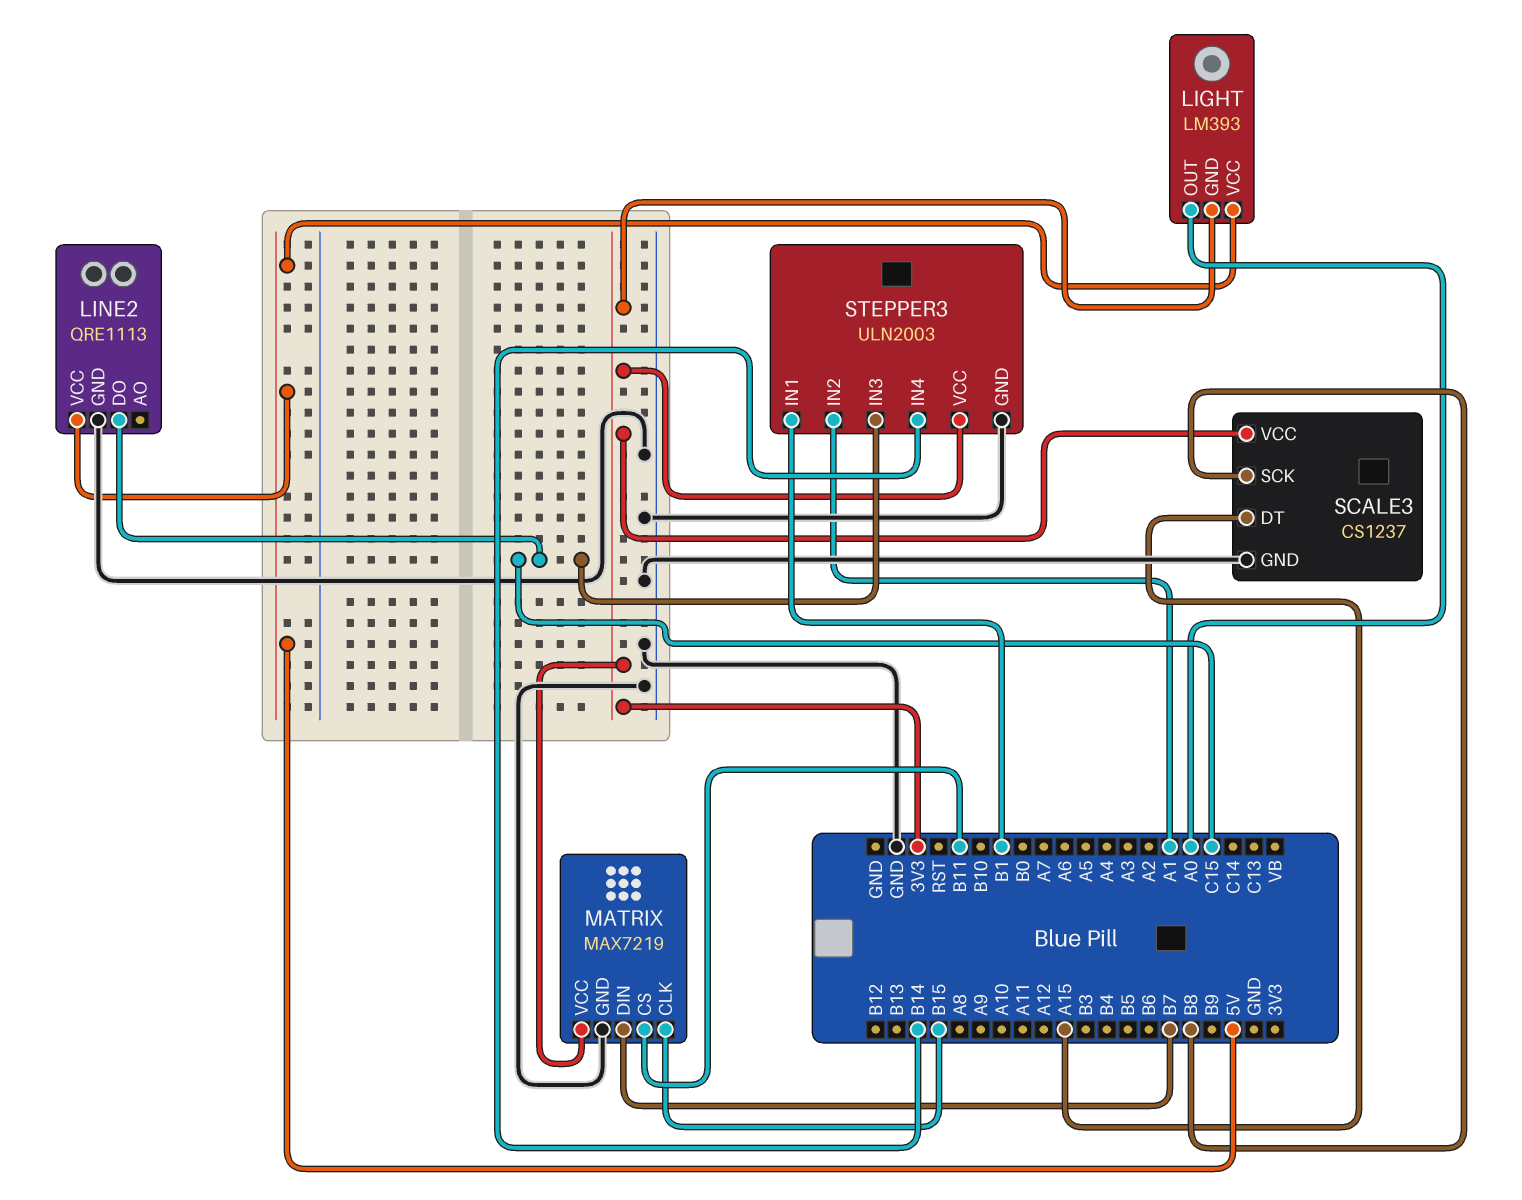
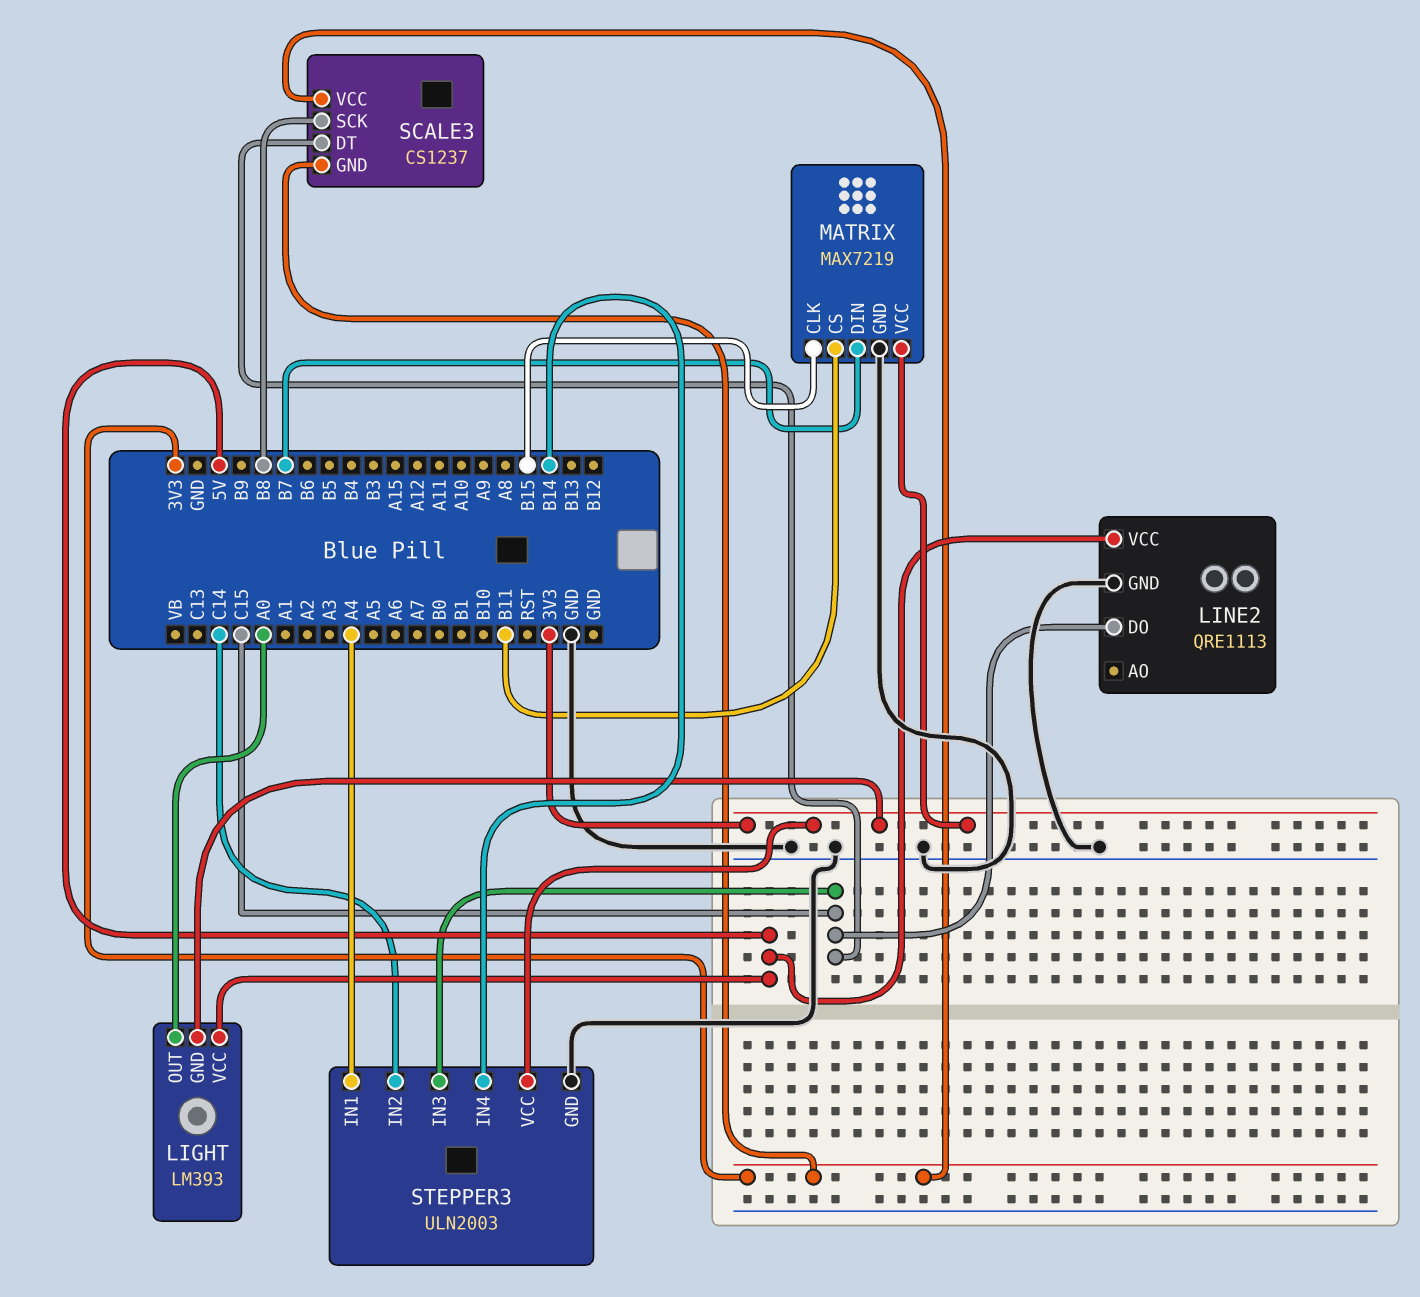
SCALE3 pin DT: A15 -> C15
SCALE3 pin GND: GND -> 3V3
STEPPER3 pin IN1: B1 -> A4
STEPPER3 pin IN2: A1 -> C14

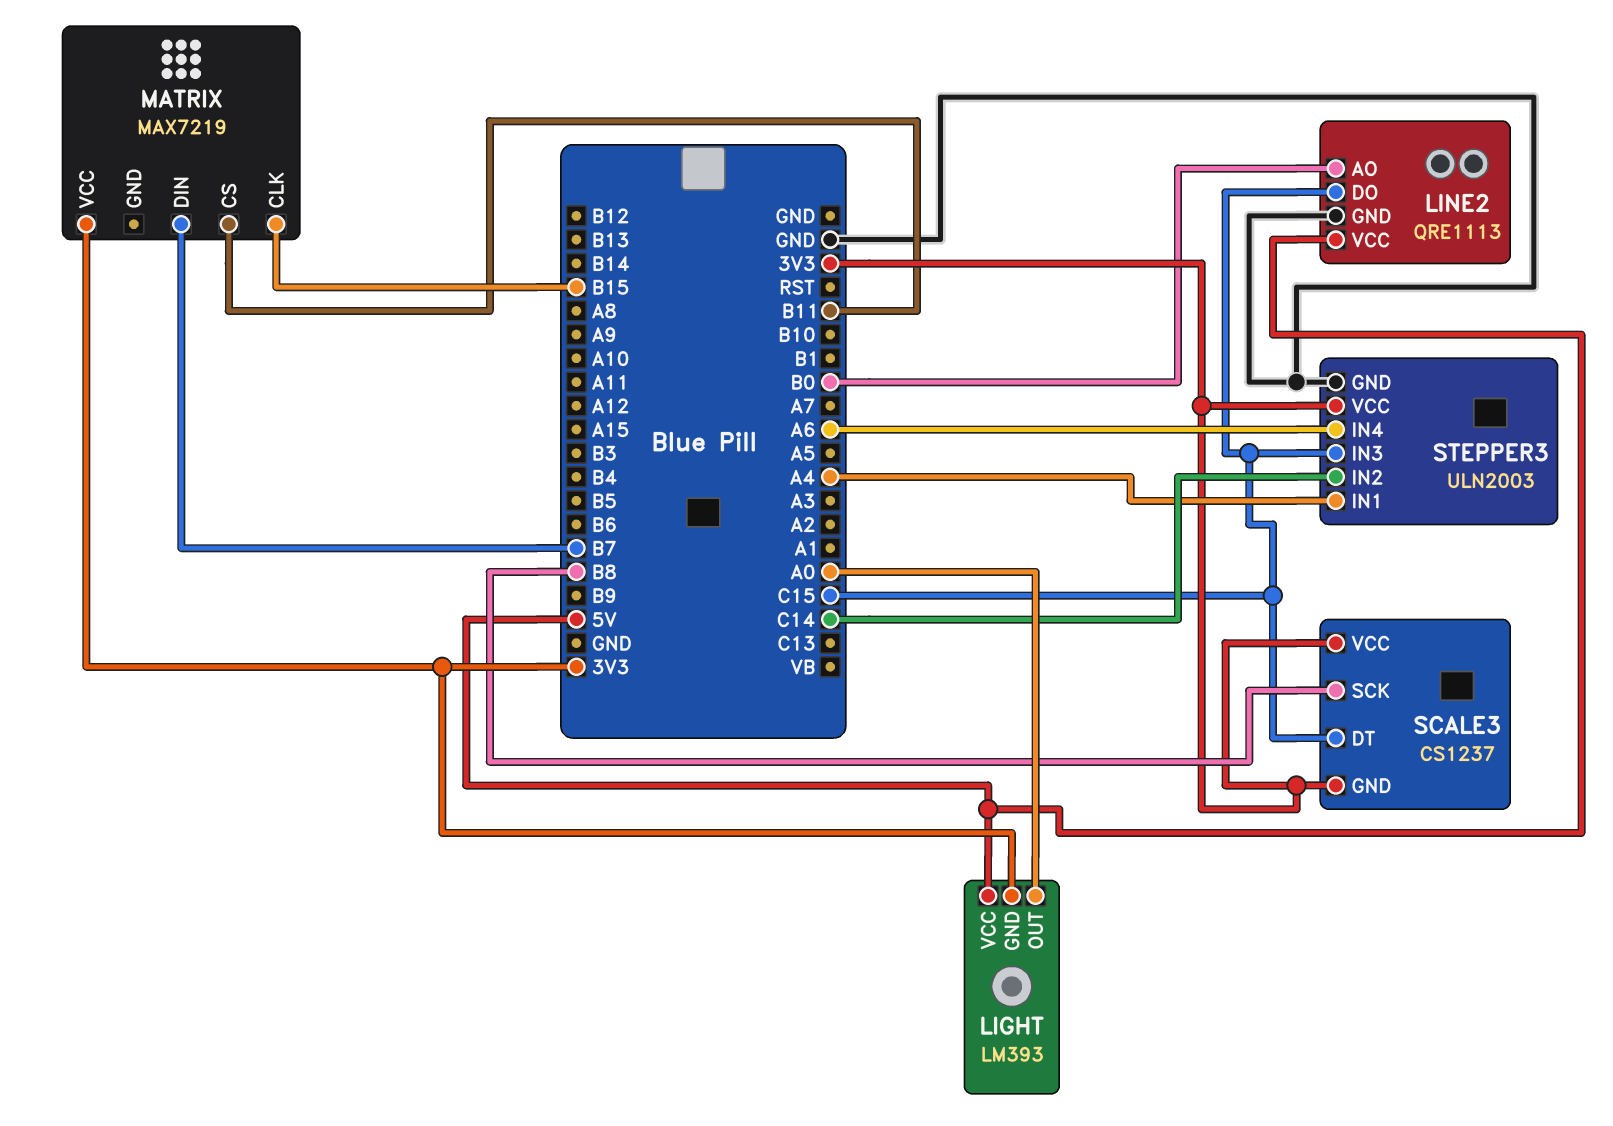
LINE2 pin AO: none -> B0
MATRIX pin GND: GND -> none
STEPPER3 pin IN4: B14 -> A6

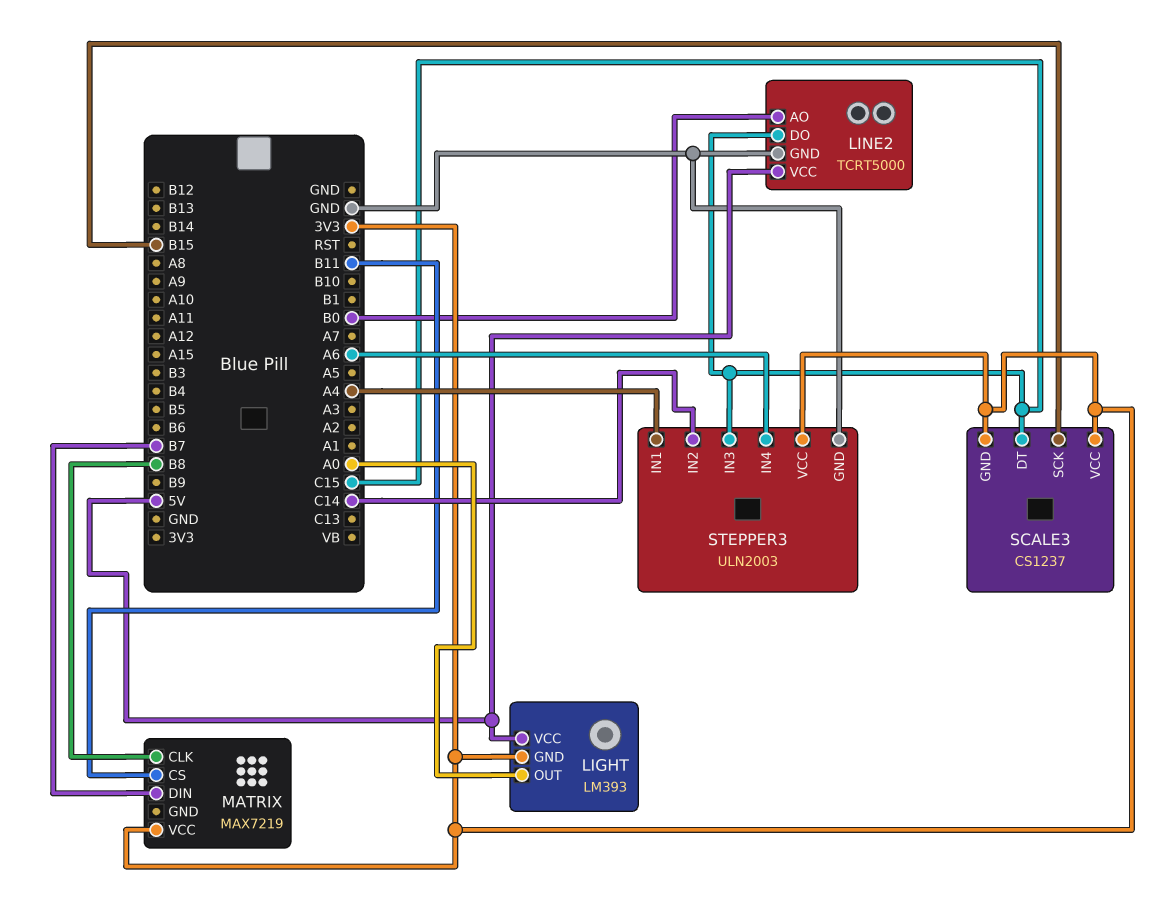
LINE2: QRE1113 -> TCRT5000
MATRIX pin CLK: B15 -> B8
SCALE3 pin SCK: B8 -> B15

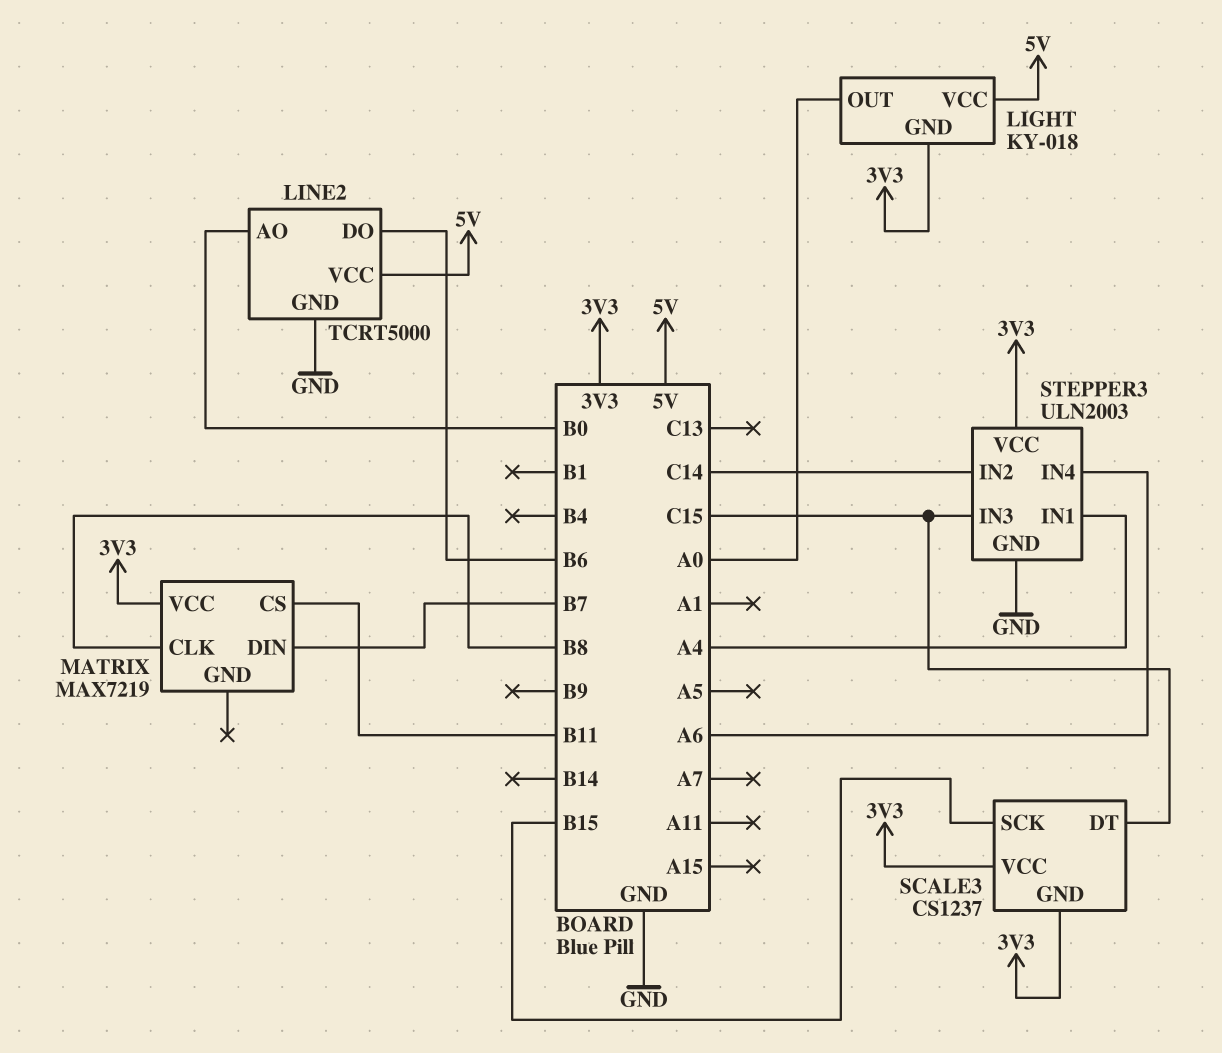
LIGHT: LM393 -> KY-018
LINE2 pin DO: C15 -> B6

